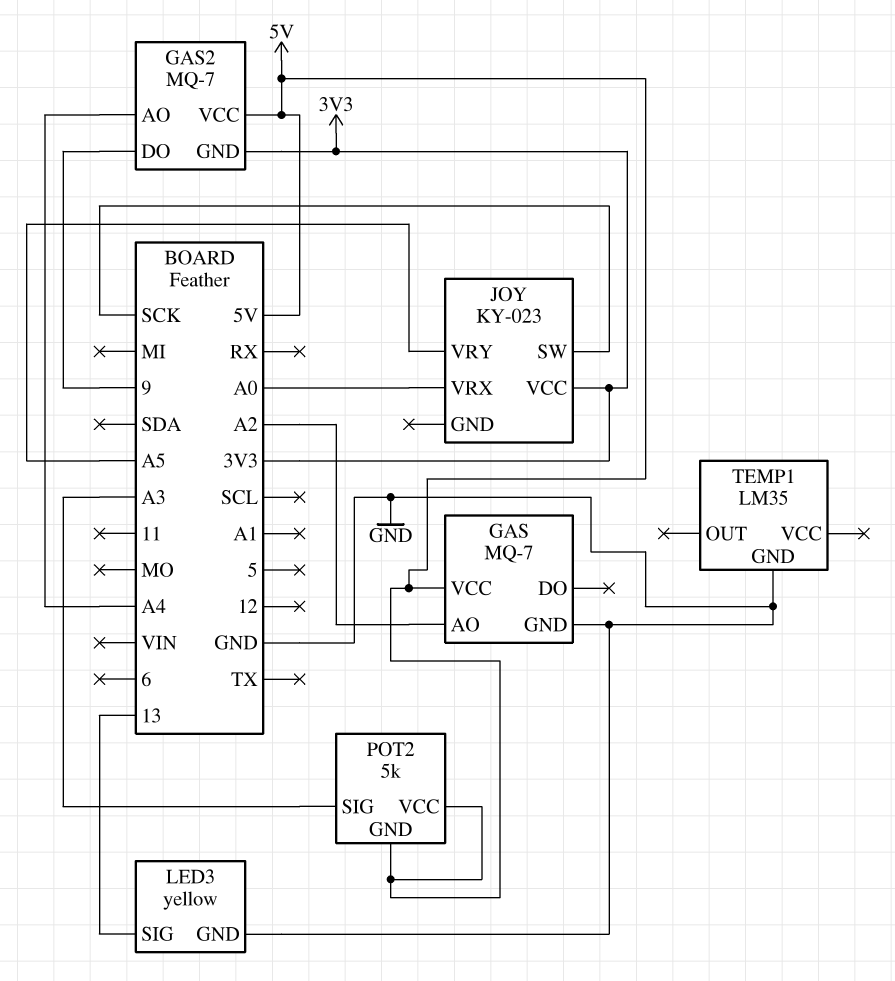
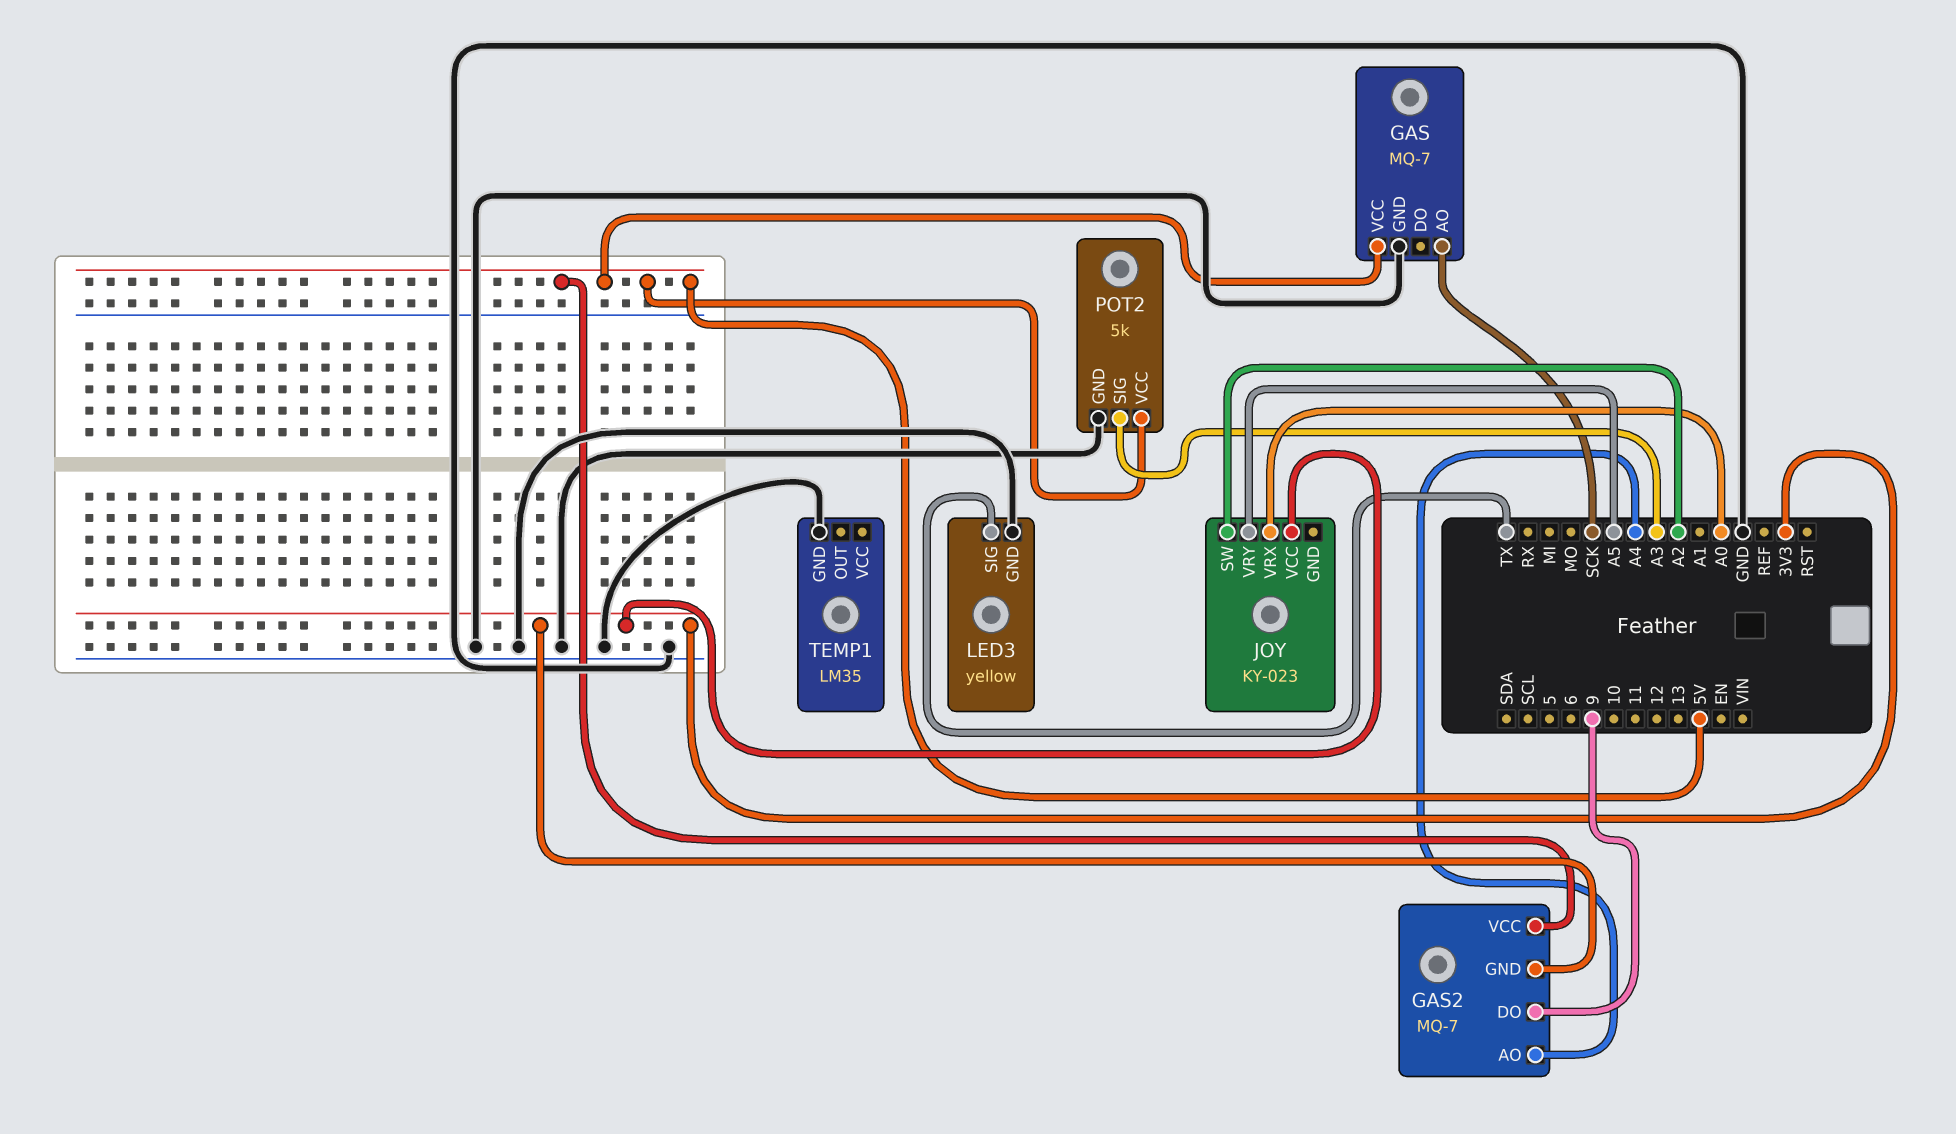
GAS pin AO: A2 -> SCK
JOY pin SW: SCK -> A2
LED3 pin SIG: 13 -> TX
POT2 pin GND: 5V -> GND

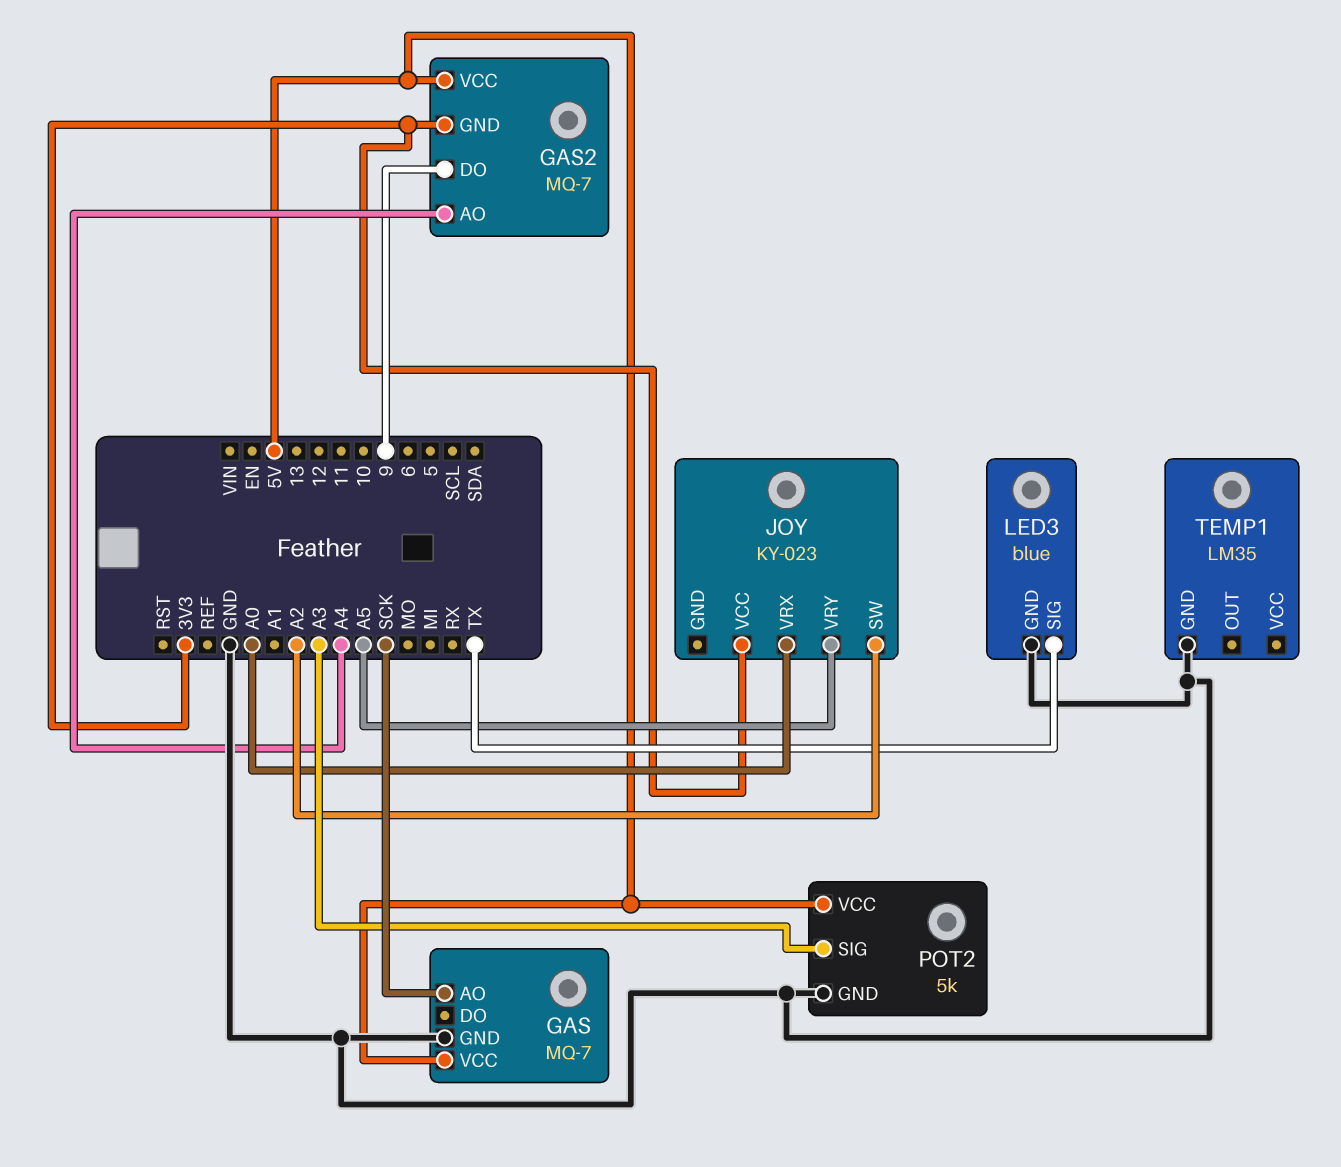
LED3: yellow -> blue

